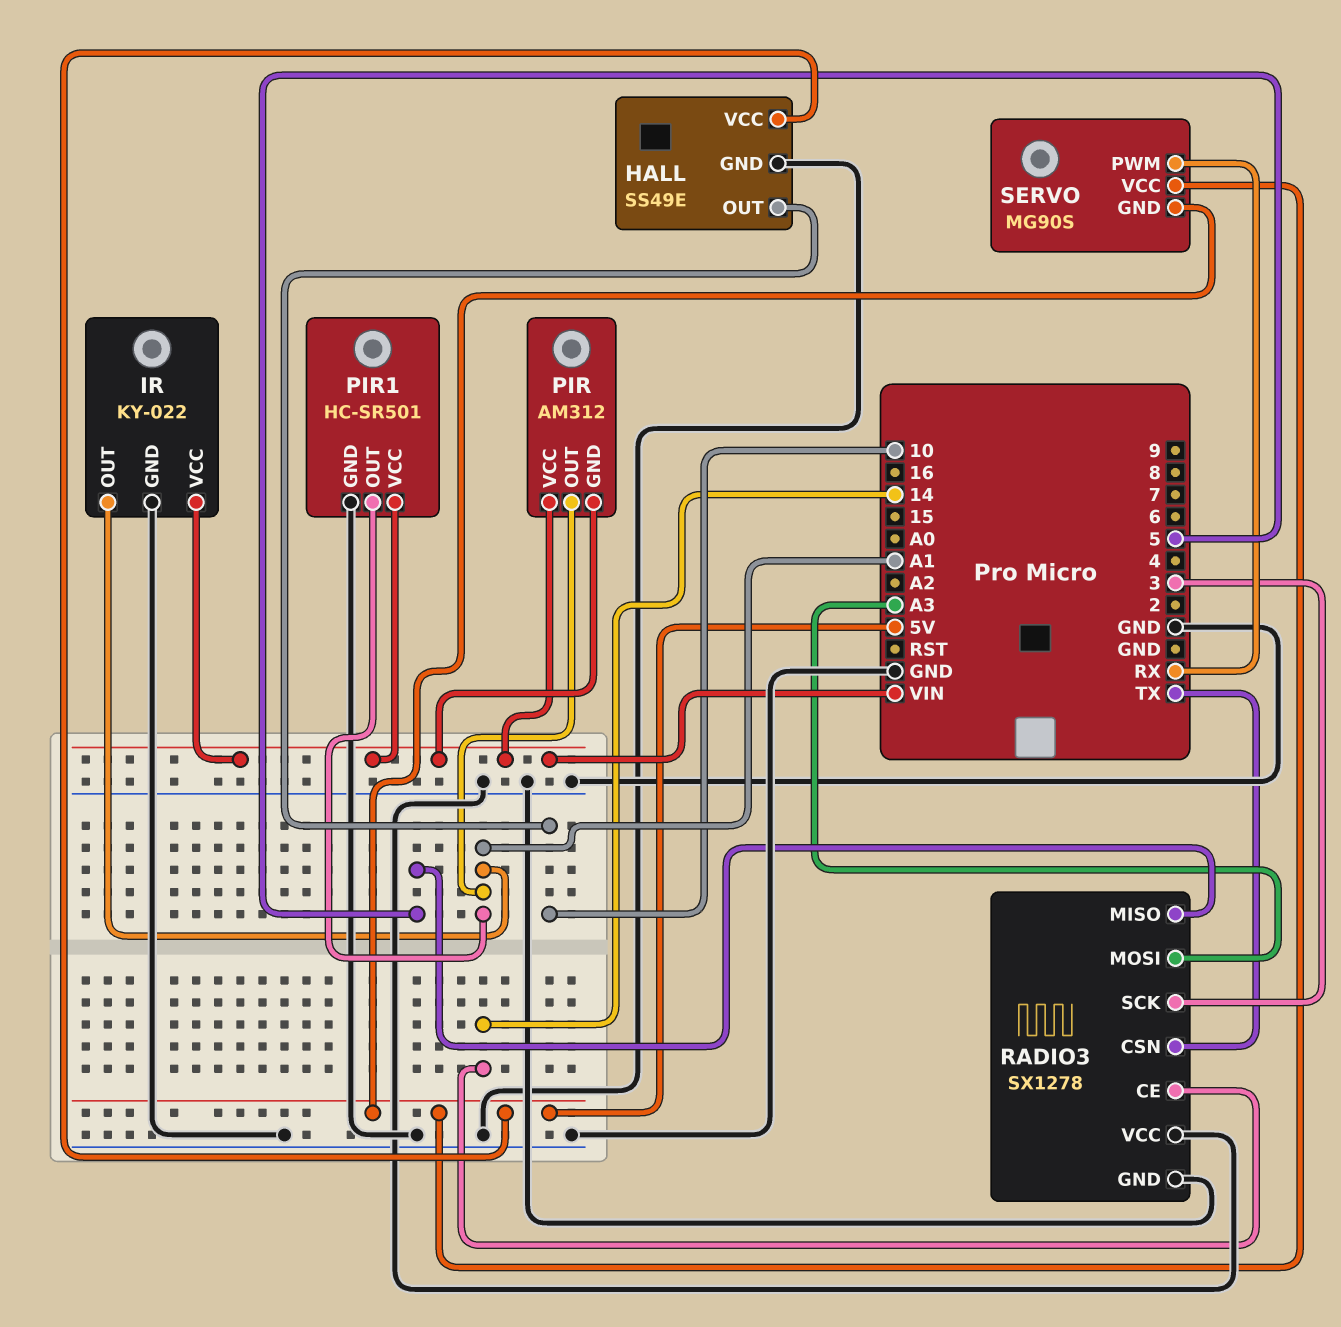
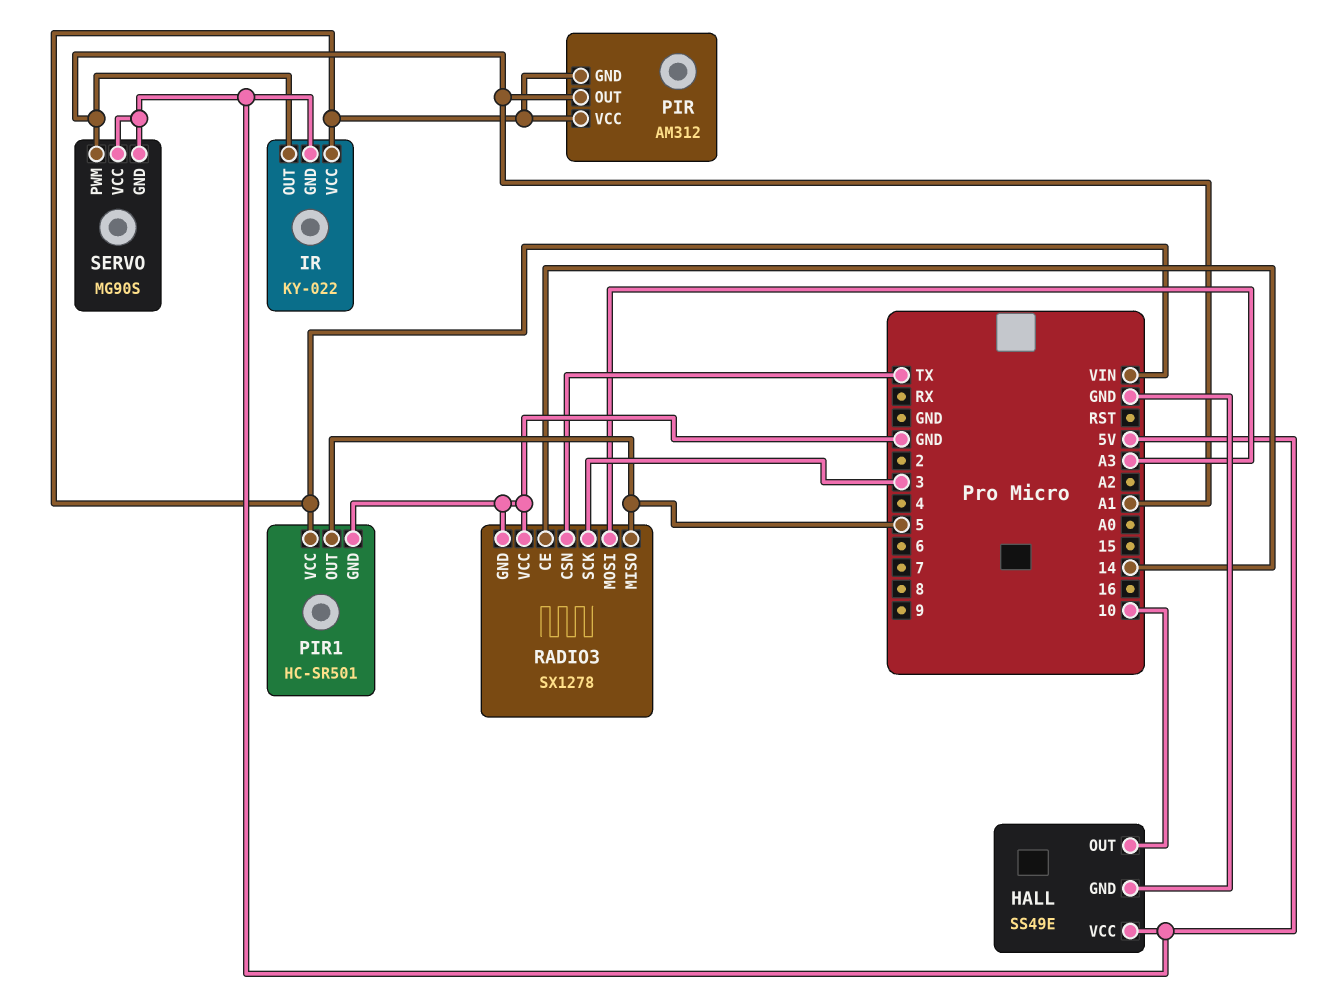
IR pin GND: GND -> 5V
PIR1 pin OUT: A1 -> 5
SERVO pin PWM: RX -> A1

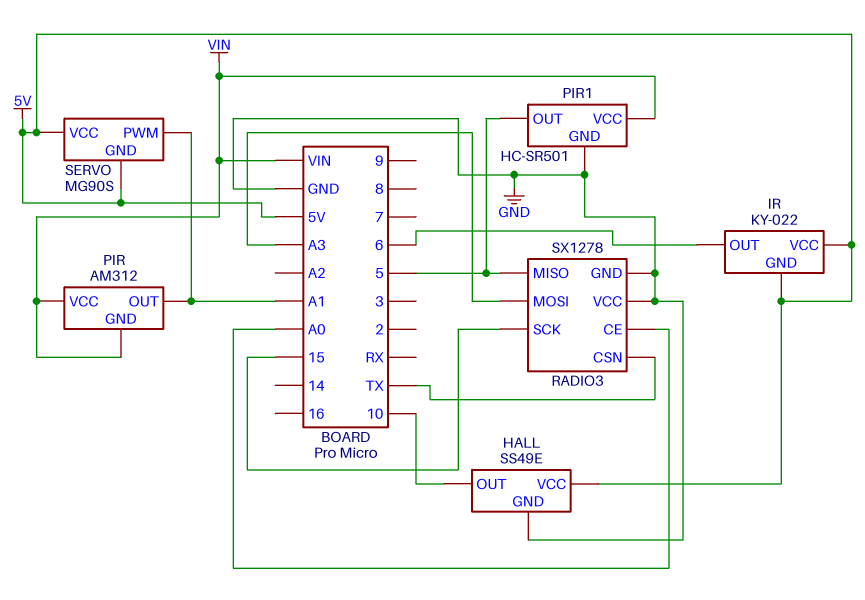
IR pin OUT: A1 -> 6
IR pin VCC: VIN -> 5V
RADIO3 pin CE: 14 -> A0
RADIO3 pin SCK: 3 -> 15

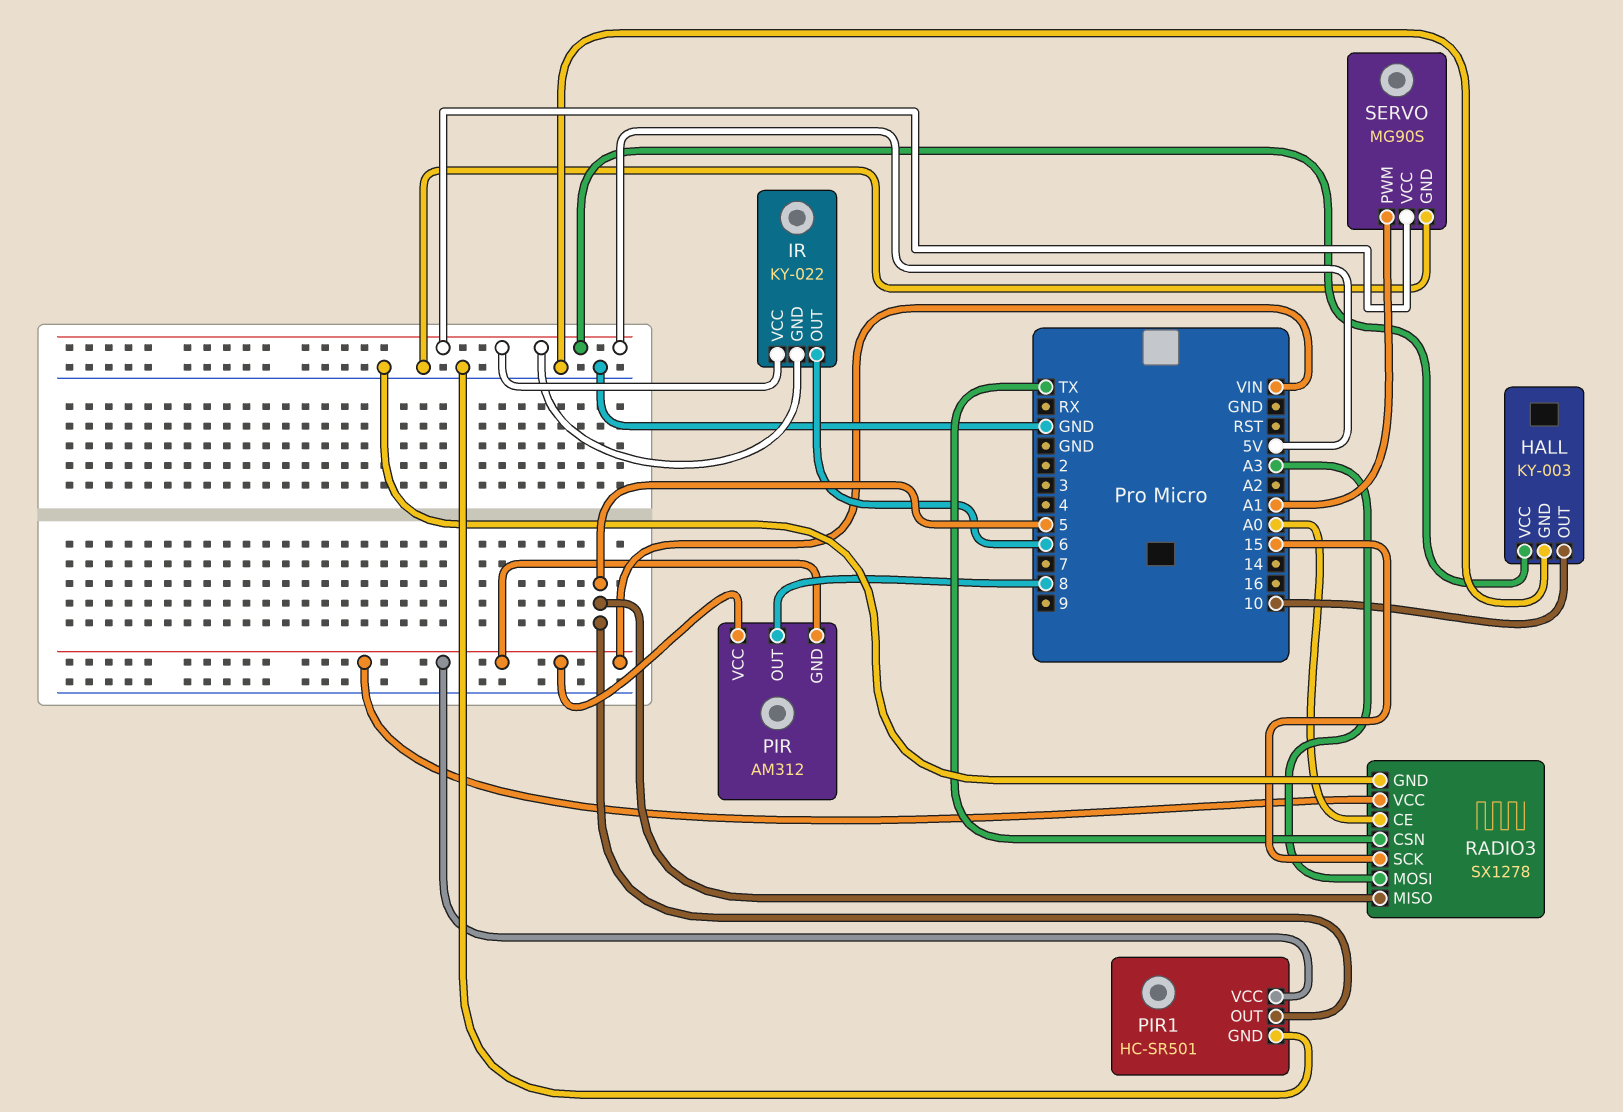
HALL: SS49E -> KY-003
PIR pin OUT: A1 -> 8
RADIO3 pin VCC: GND -> VIN
SERVO pin GND: 5V -> GND

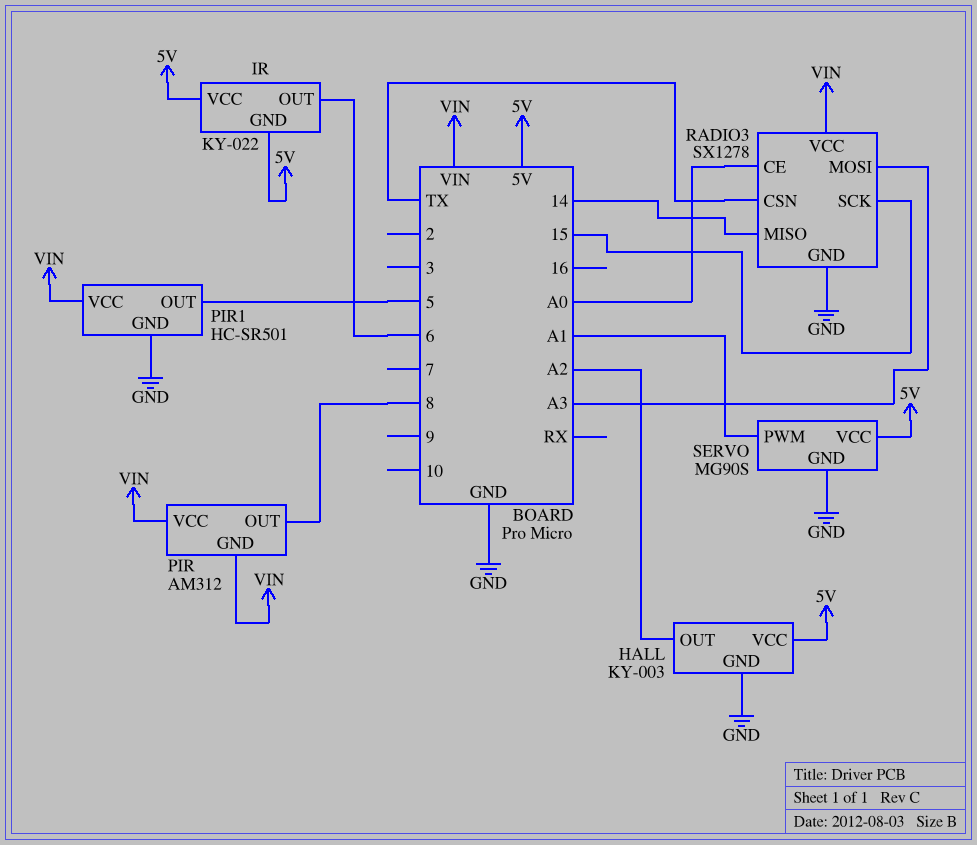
HALL pin OUT: 10 -> A2
RADIO3 pin MISO: 5 -> 14

